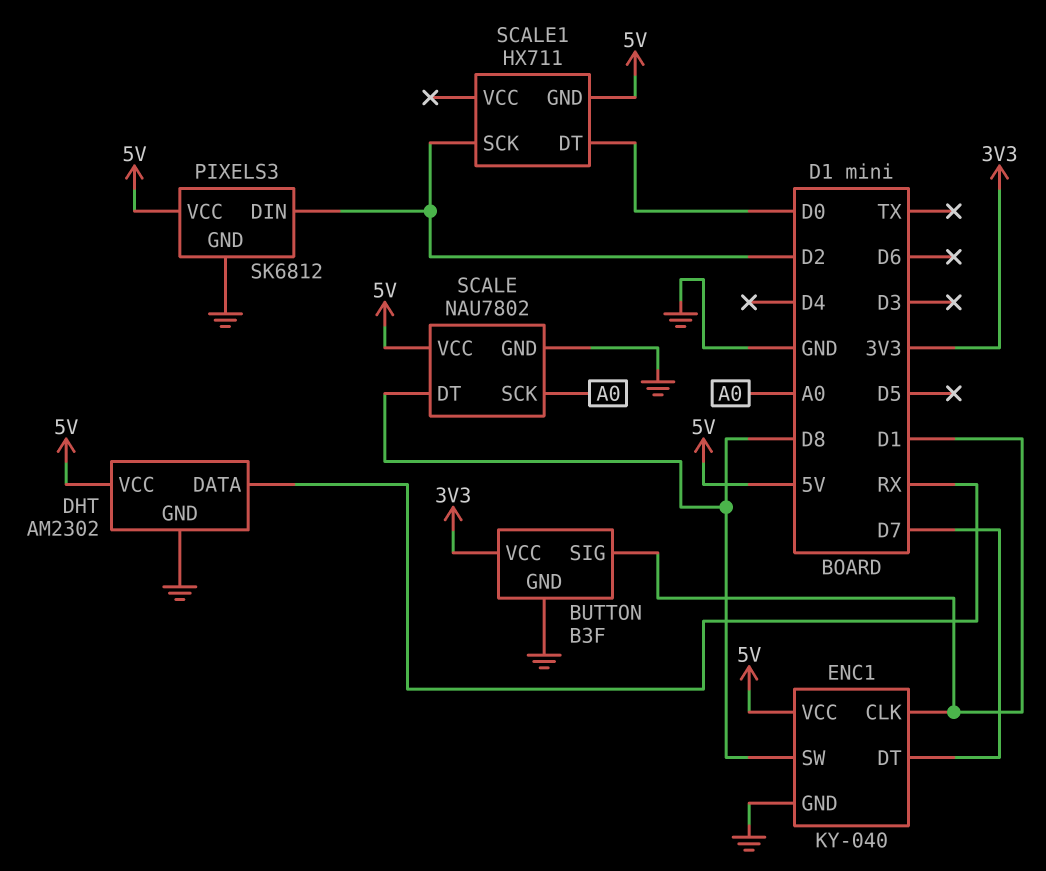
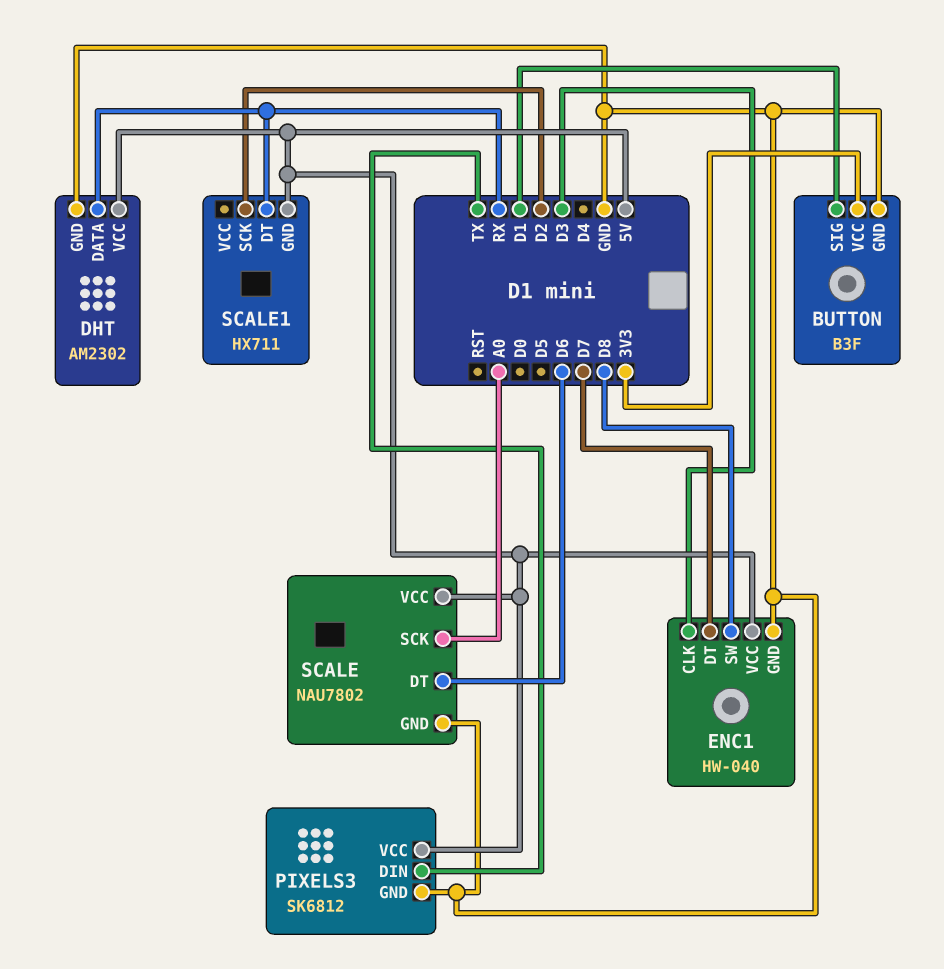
ENC1: KY-040 -> HW-040
ENC1 pin CLK: D1 -> D3
PIXELS3 pin DIN: D2 -> TX
SCALE pin DT: D8 -> D6
SCALE1 pin DT: D0 -> RX

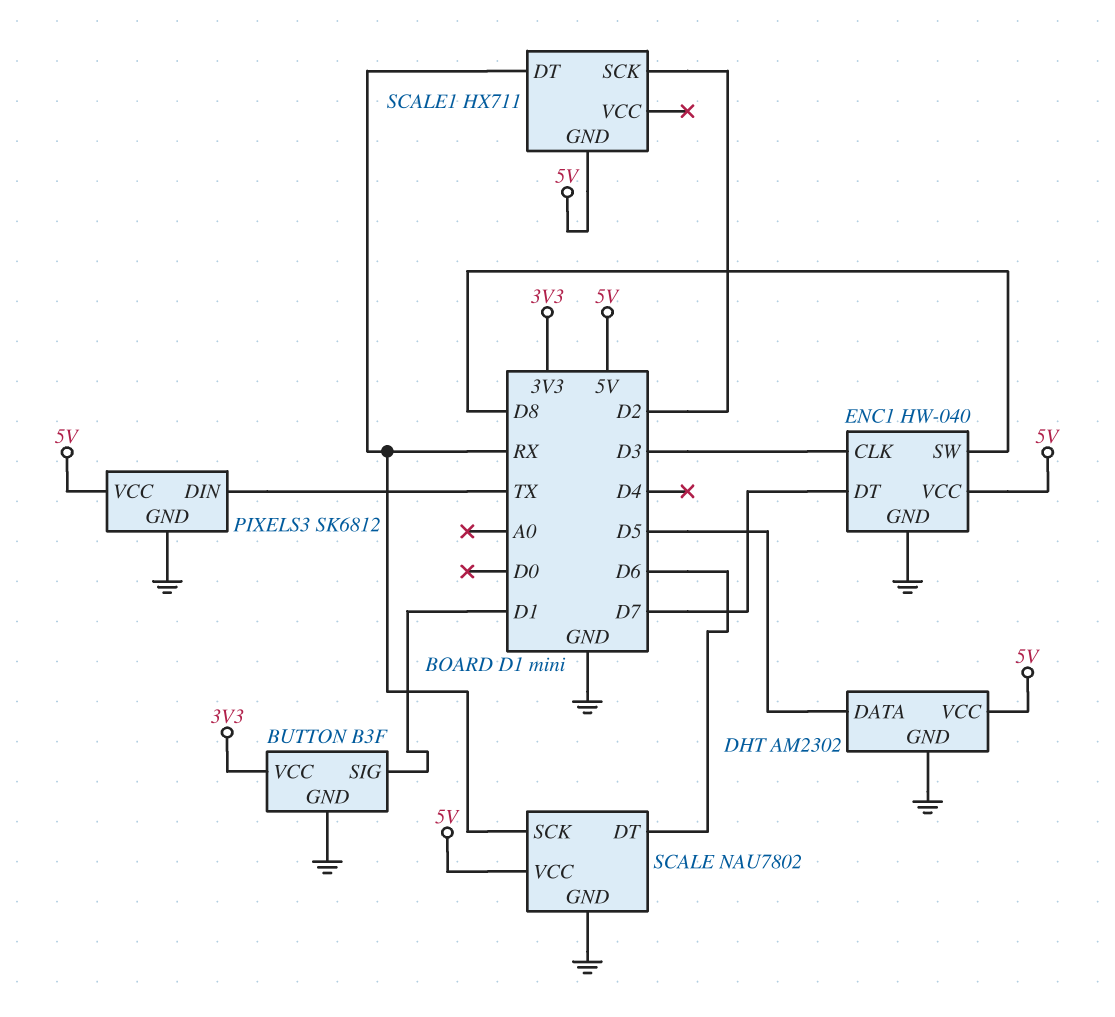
DHT pin DATA: RX -> D5
SCALE pin SCK: A0 -> RX

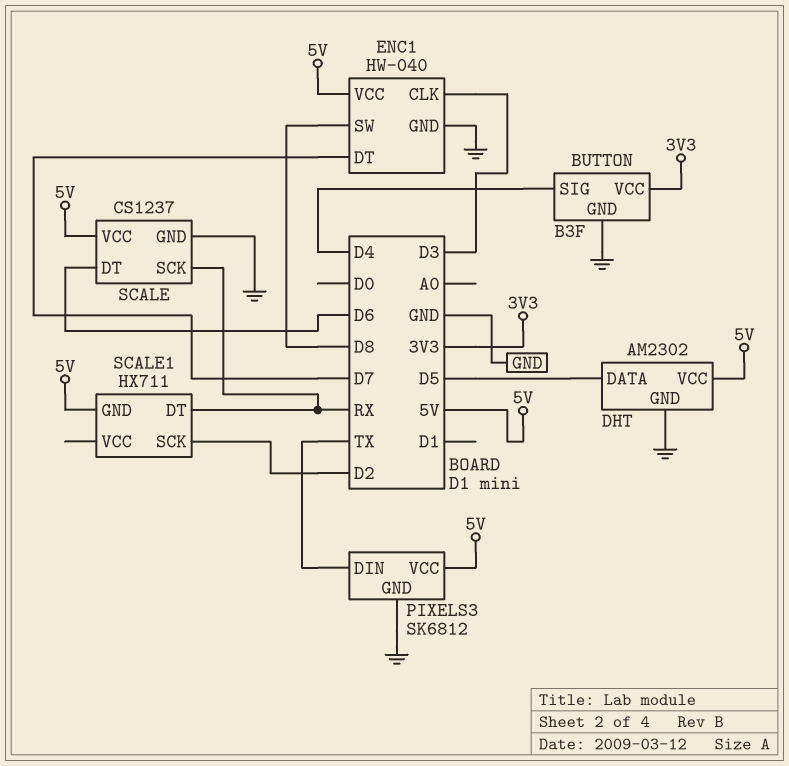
BUTTON pin SIG: D1 -> D4
SCALE: NAU7802 -> CS1237

